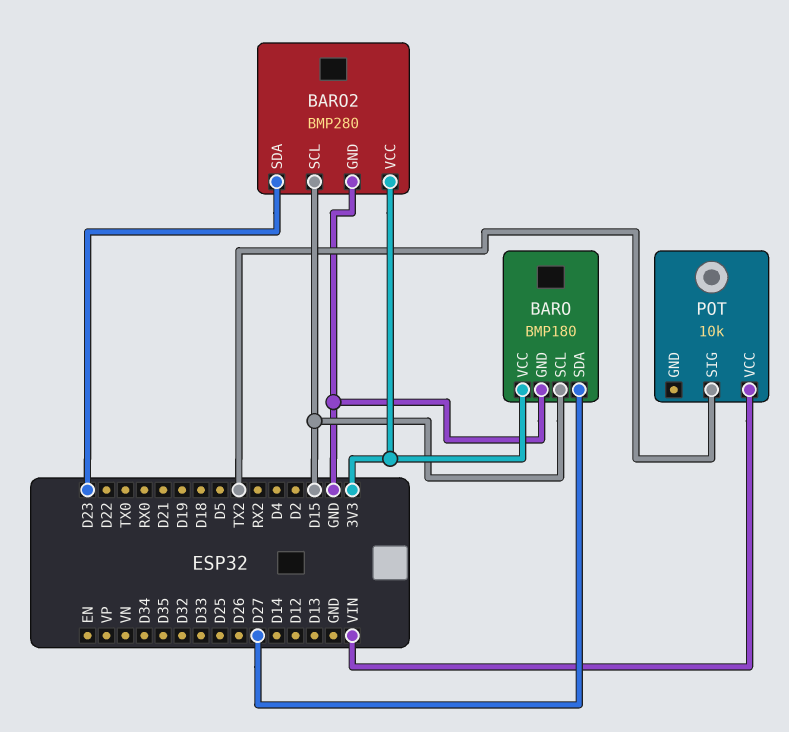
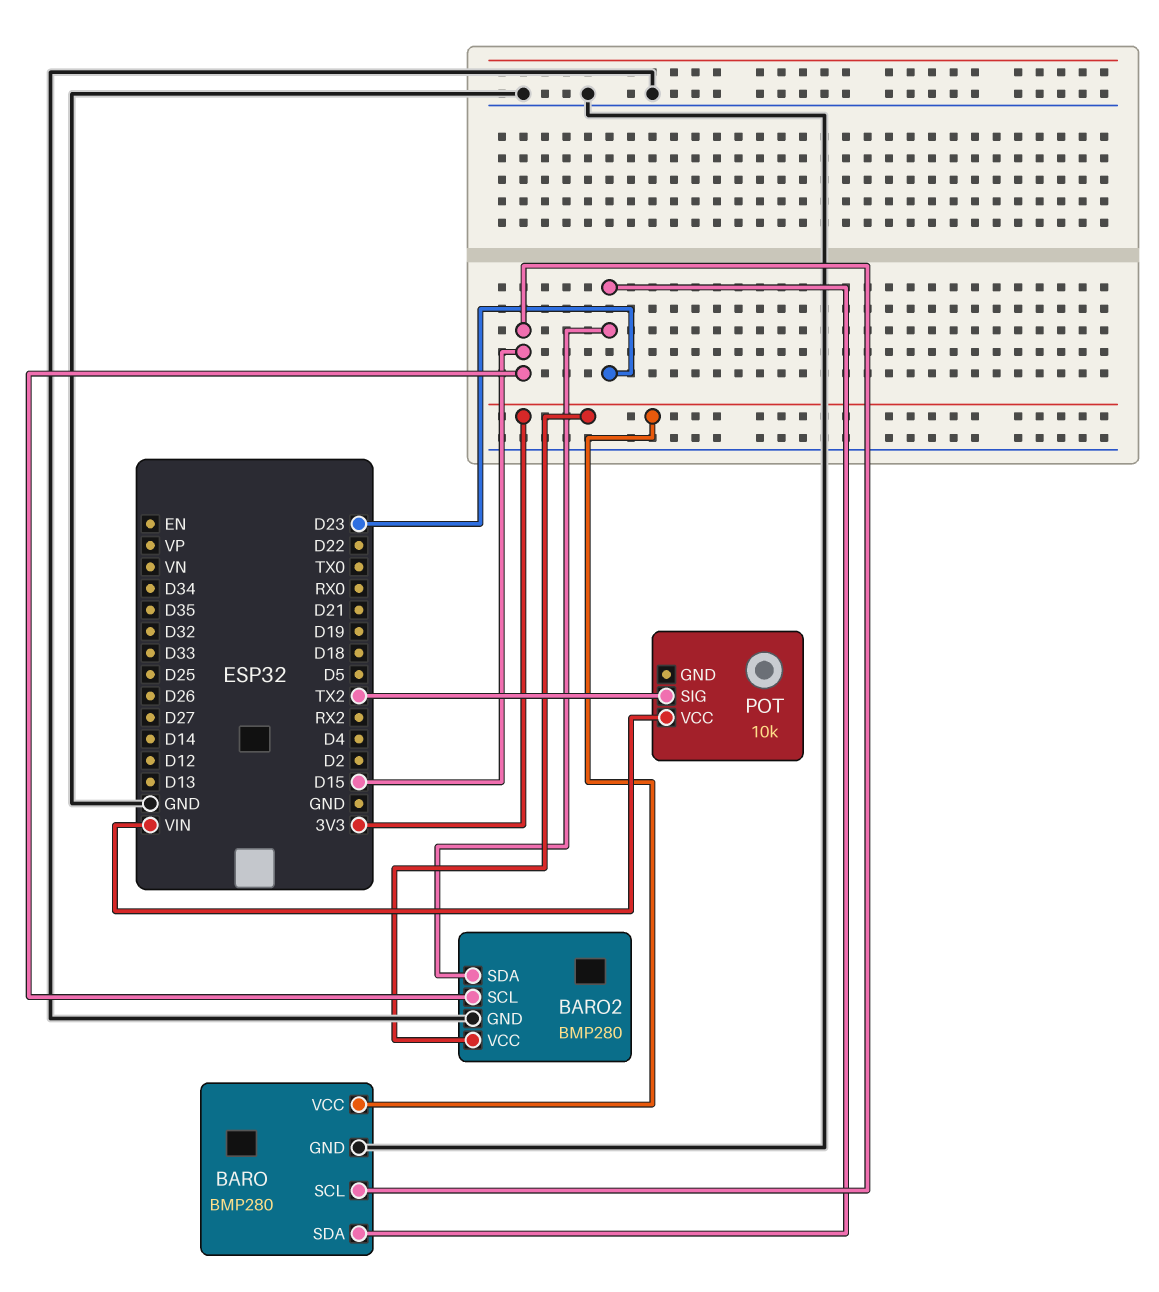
BARO: BMP180 -> BMP280
BARO pin SDA: D27 -> D23

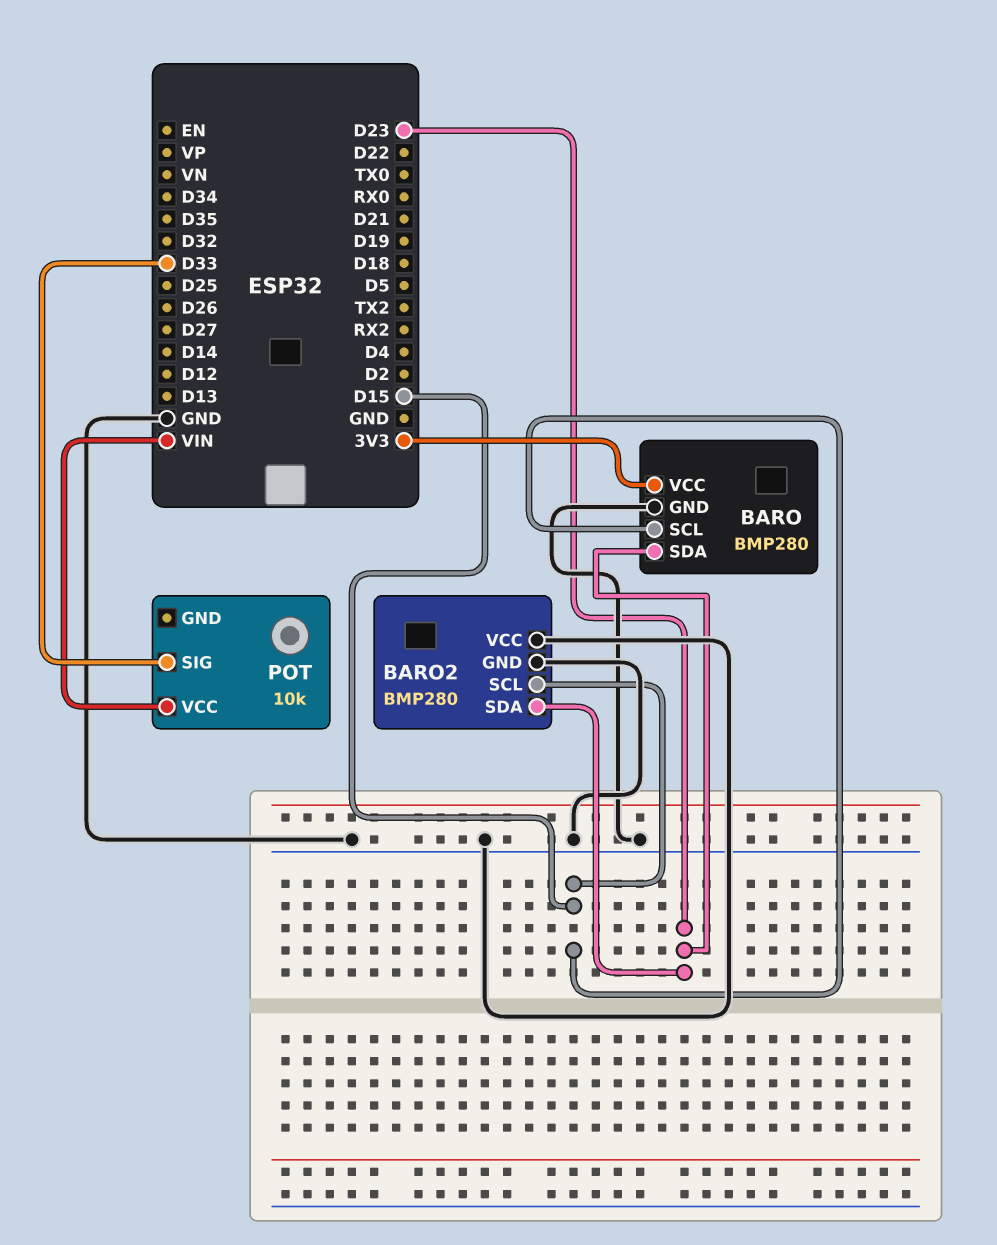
BARO2 pin VCC: 3V3 -> GND
POT pin SIG: TX2 -> D33

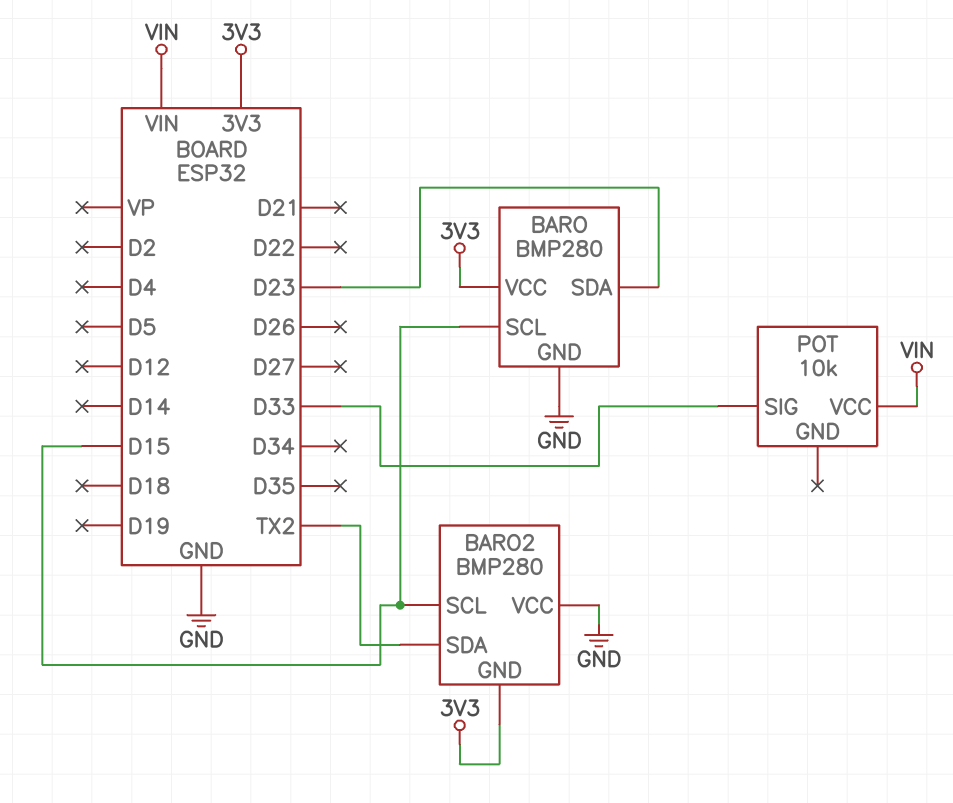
BARO2 pin GND: GND -> 3V3
BARO2 pin SDA: D23 -> TX2

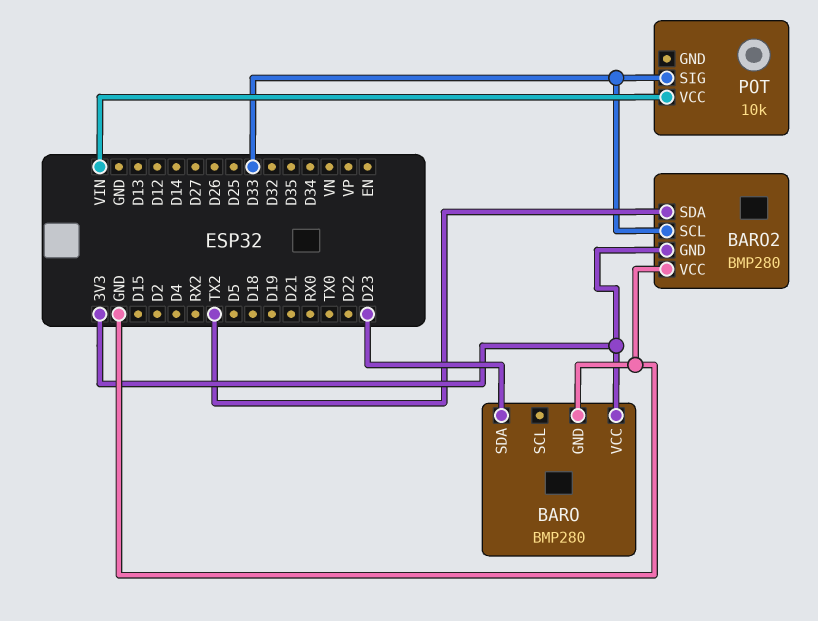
BARO pin SCL: D15 -> none
BARO2 pin SCL: D15 -> D33

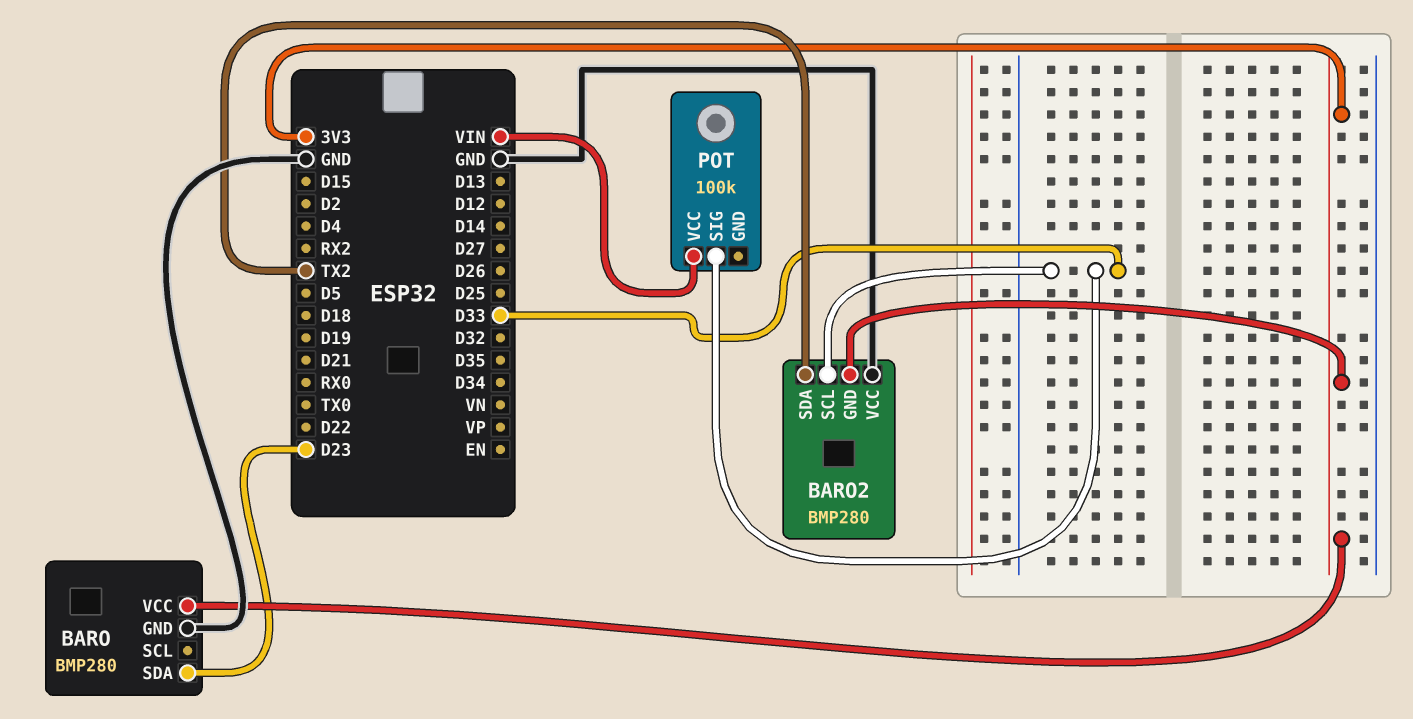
POT: 10k -> 100k

